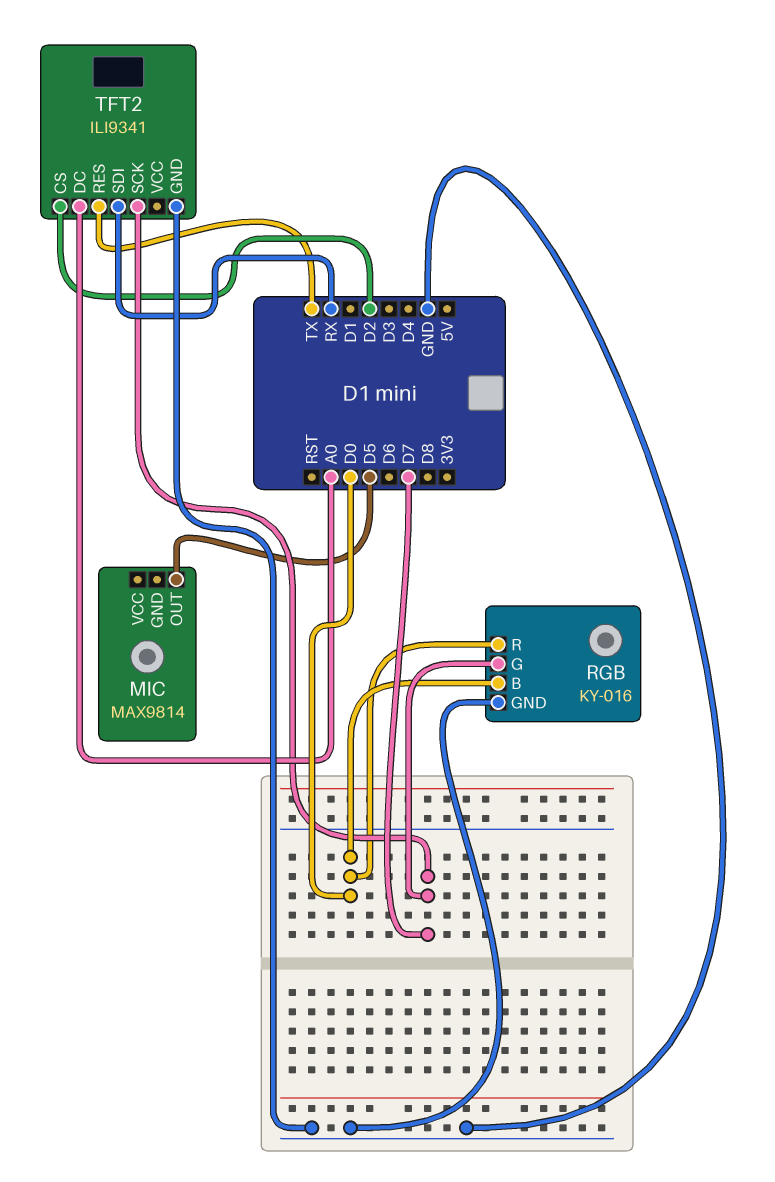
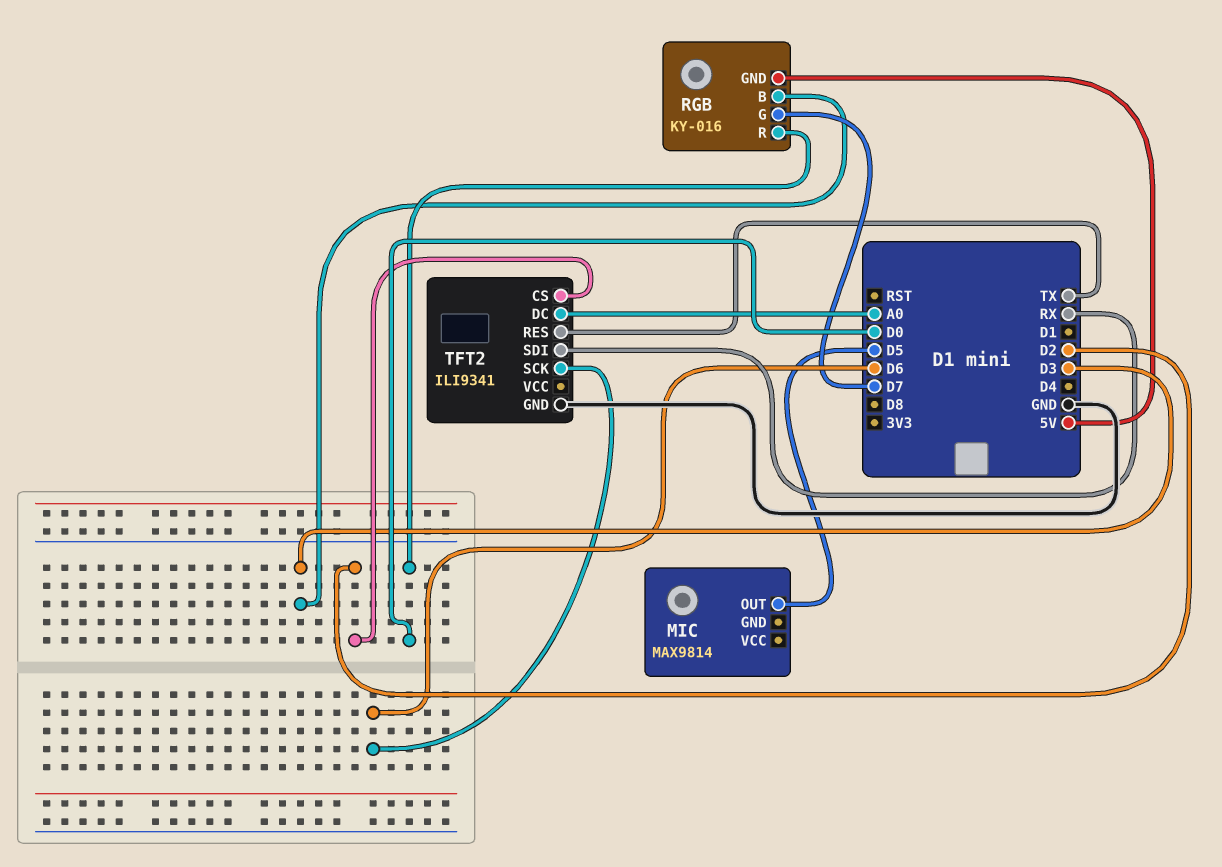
RGB pin B: D0 -> D3
RGB pin GND: GND -> 5V
TFT2 pin SCK: D7 -> D6

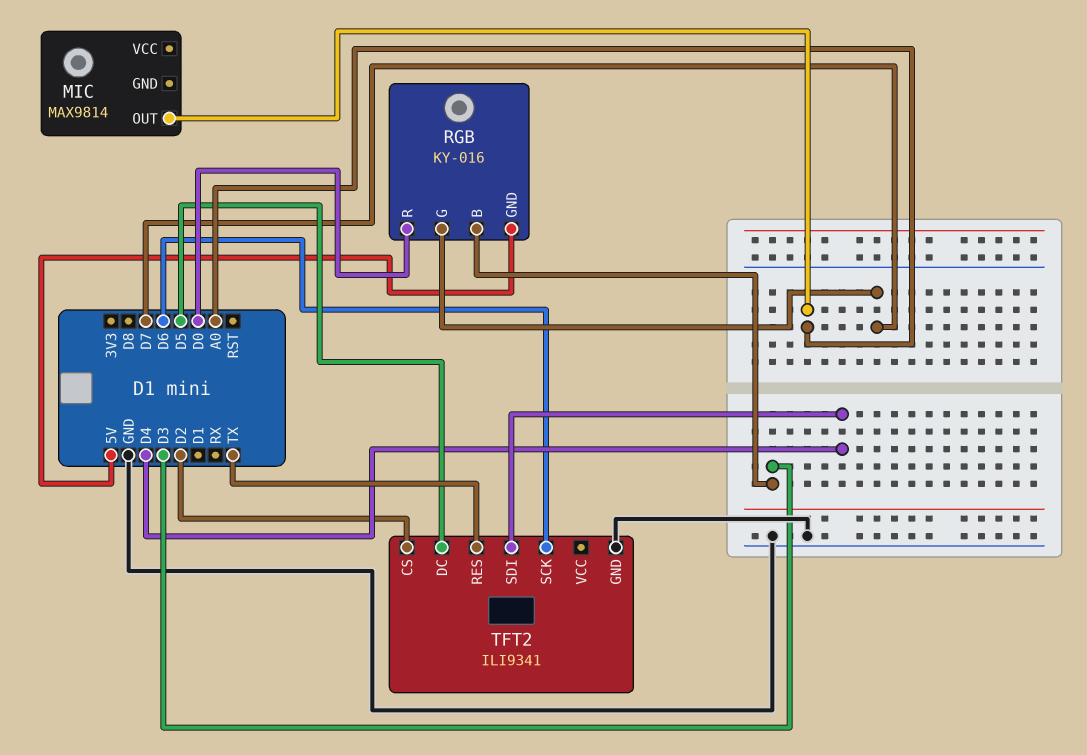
MIC pin OUT: D5 -> A0
TFT2 pin DC: A0 -> D5
TFT2 pin SDI: RX -> D4

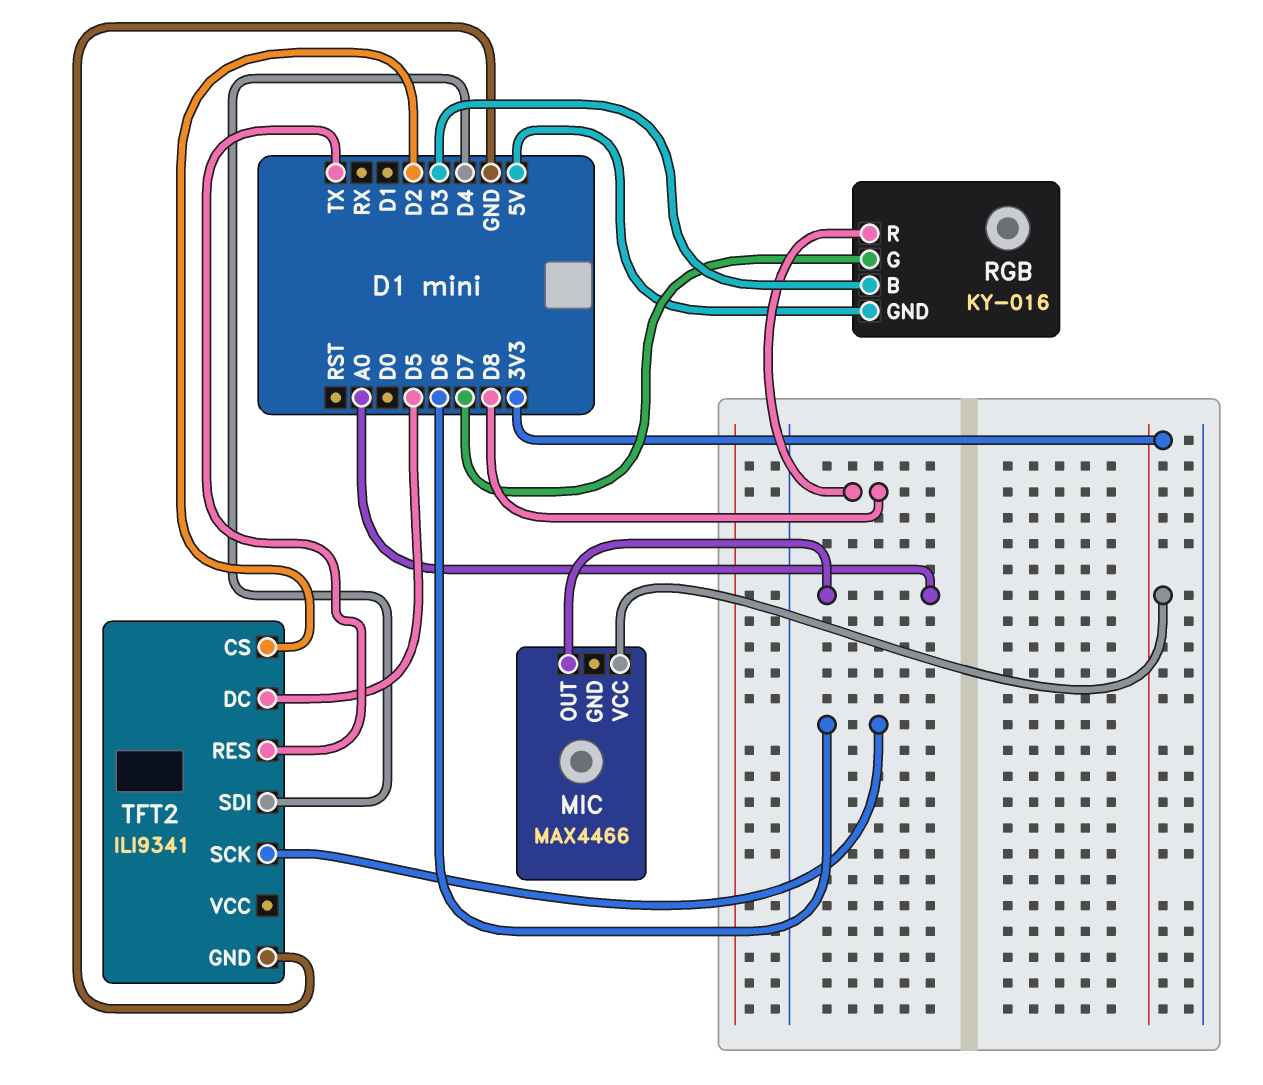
MIC: MAX9814 -> MAX4466
MIC pin VCC: none -> 3V3
RGB pin R: D0 -> D8

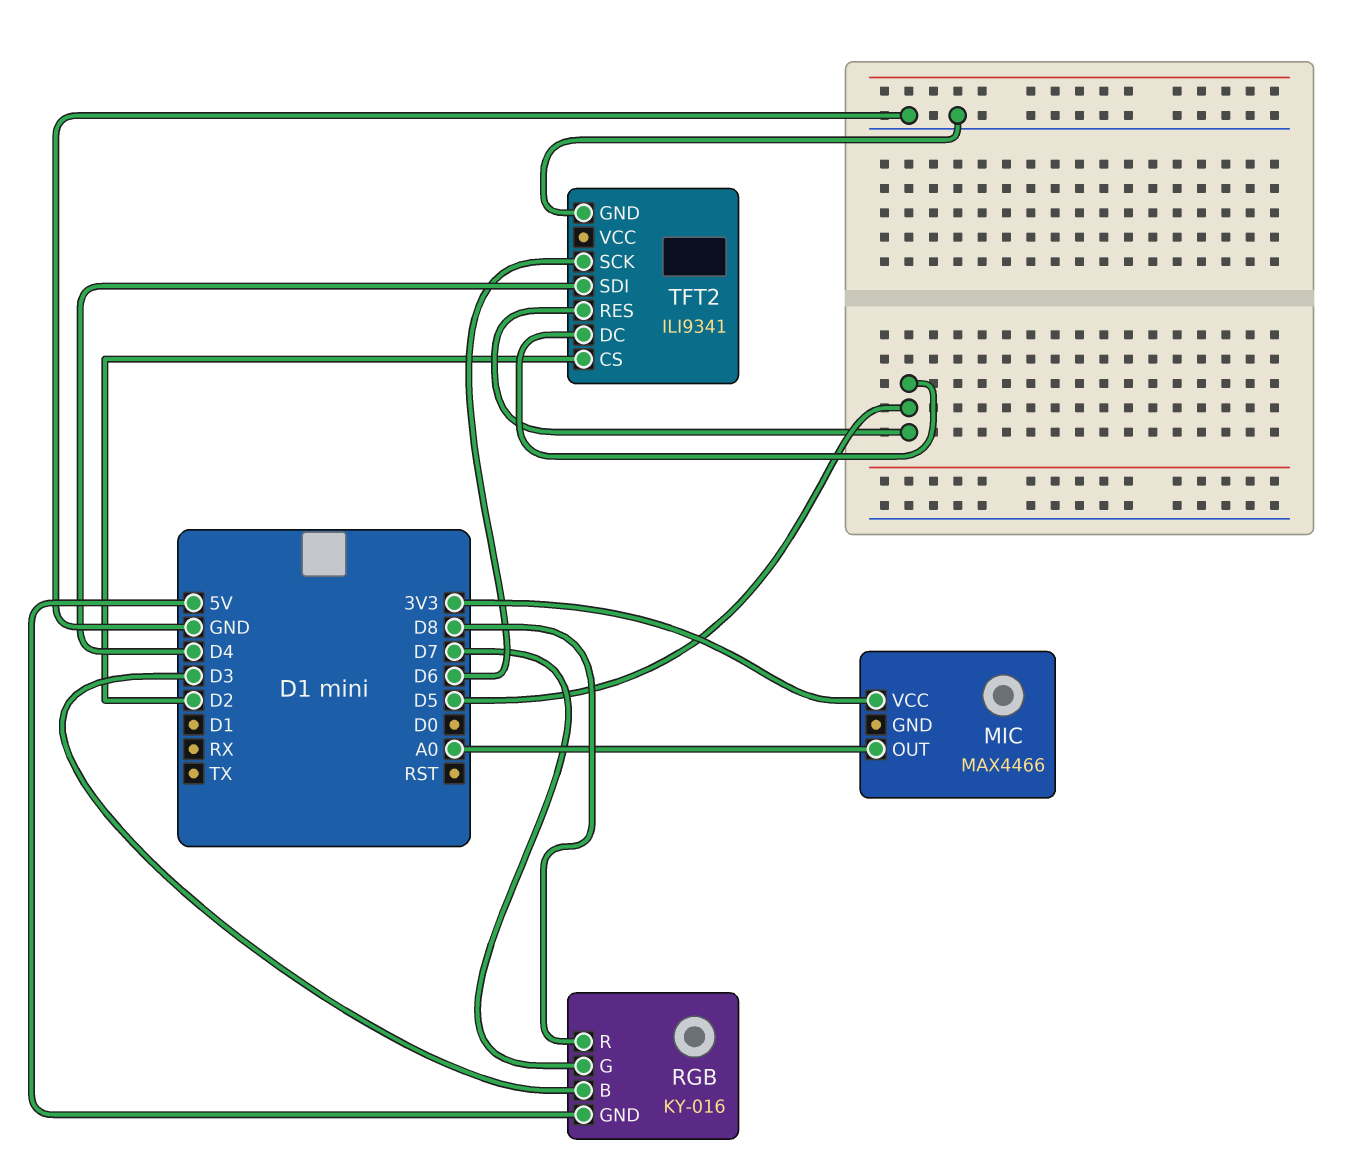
TFT2 pin RES: TX -> D5

